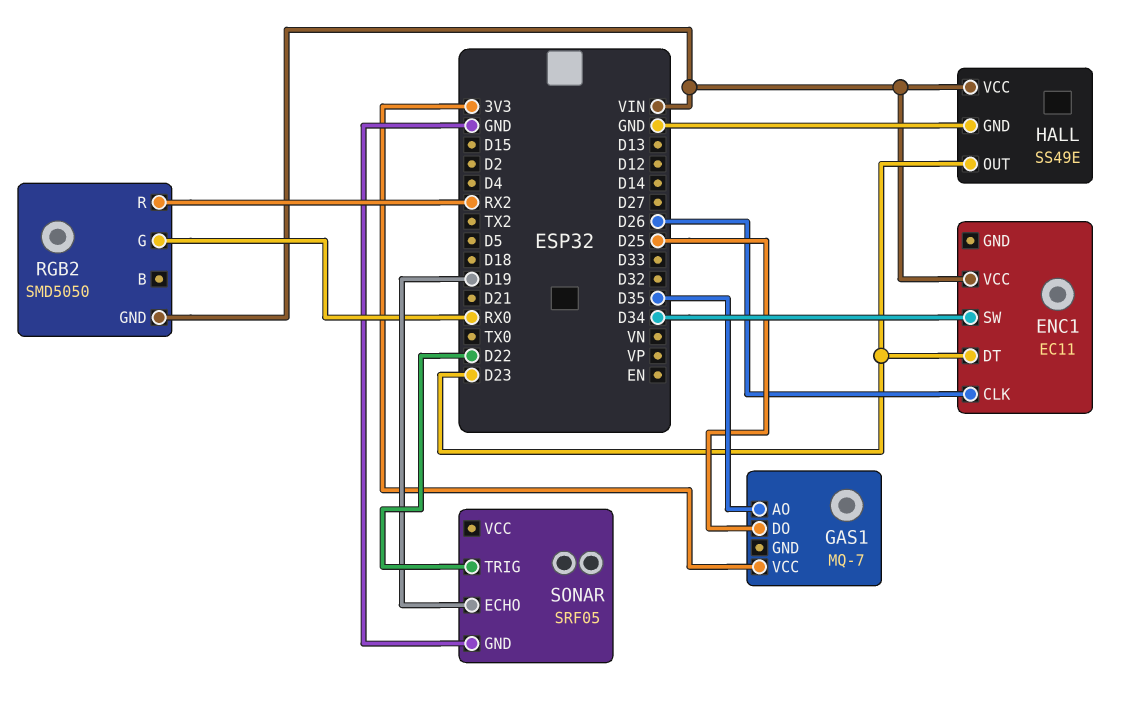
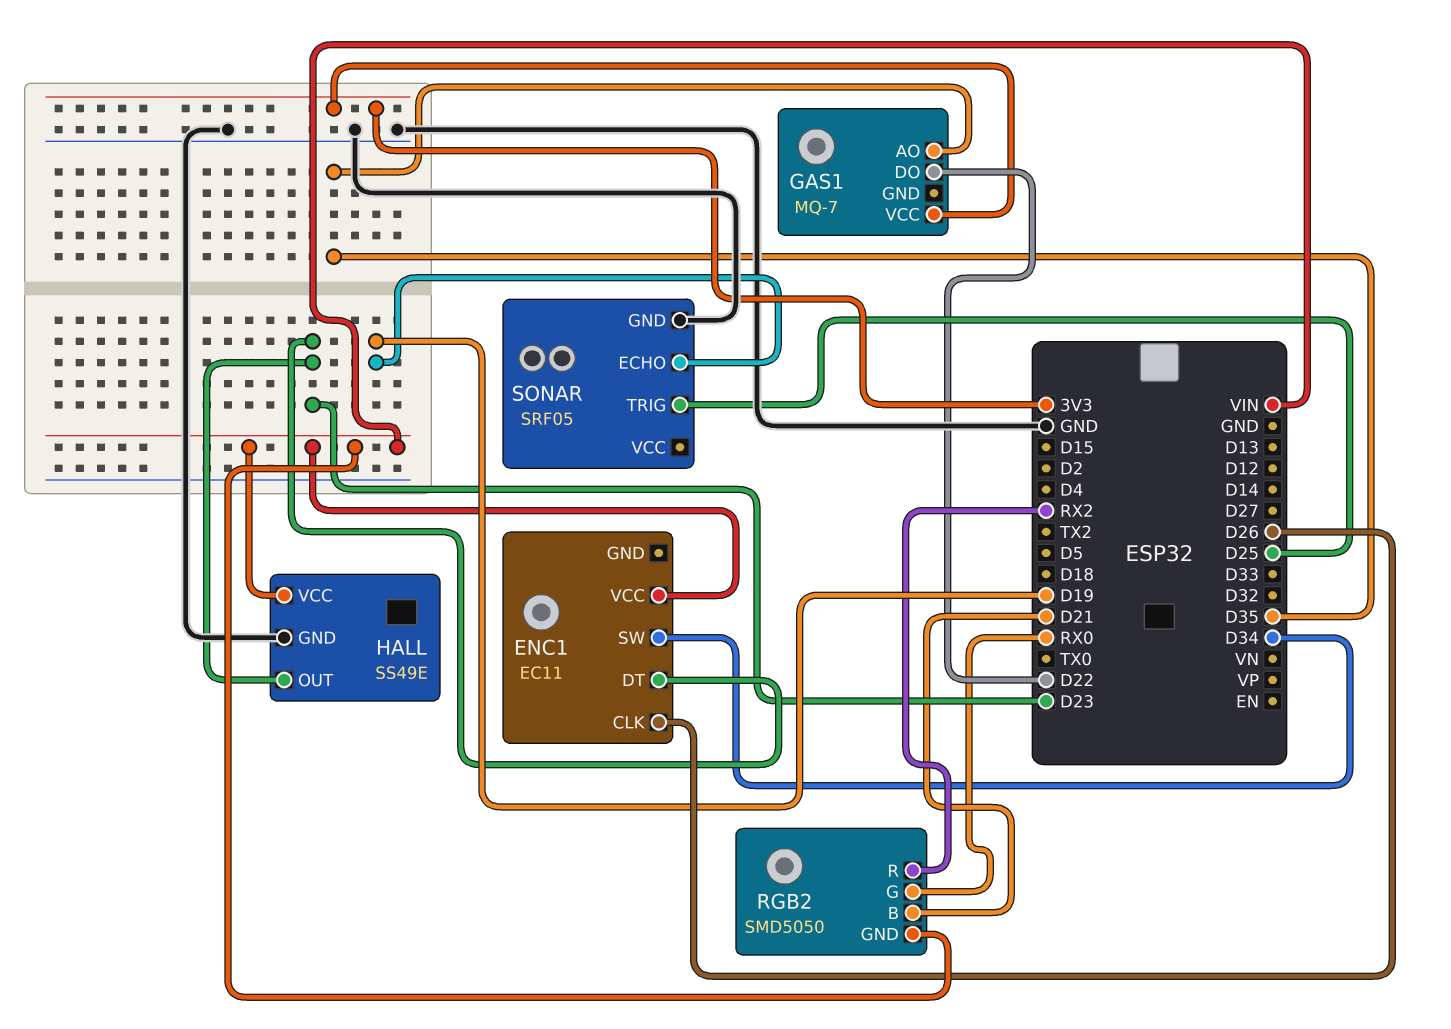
GAS1 pin DO: D25 -> D22
RGB2 pin B: none -> D21
SONAR pin TRIG: D22 -> D25

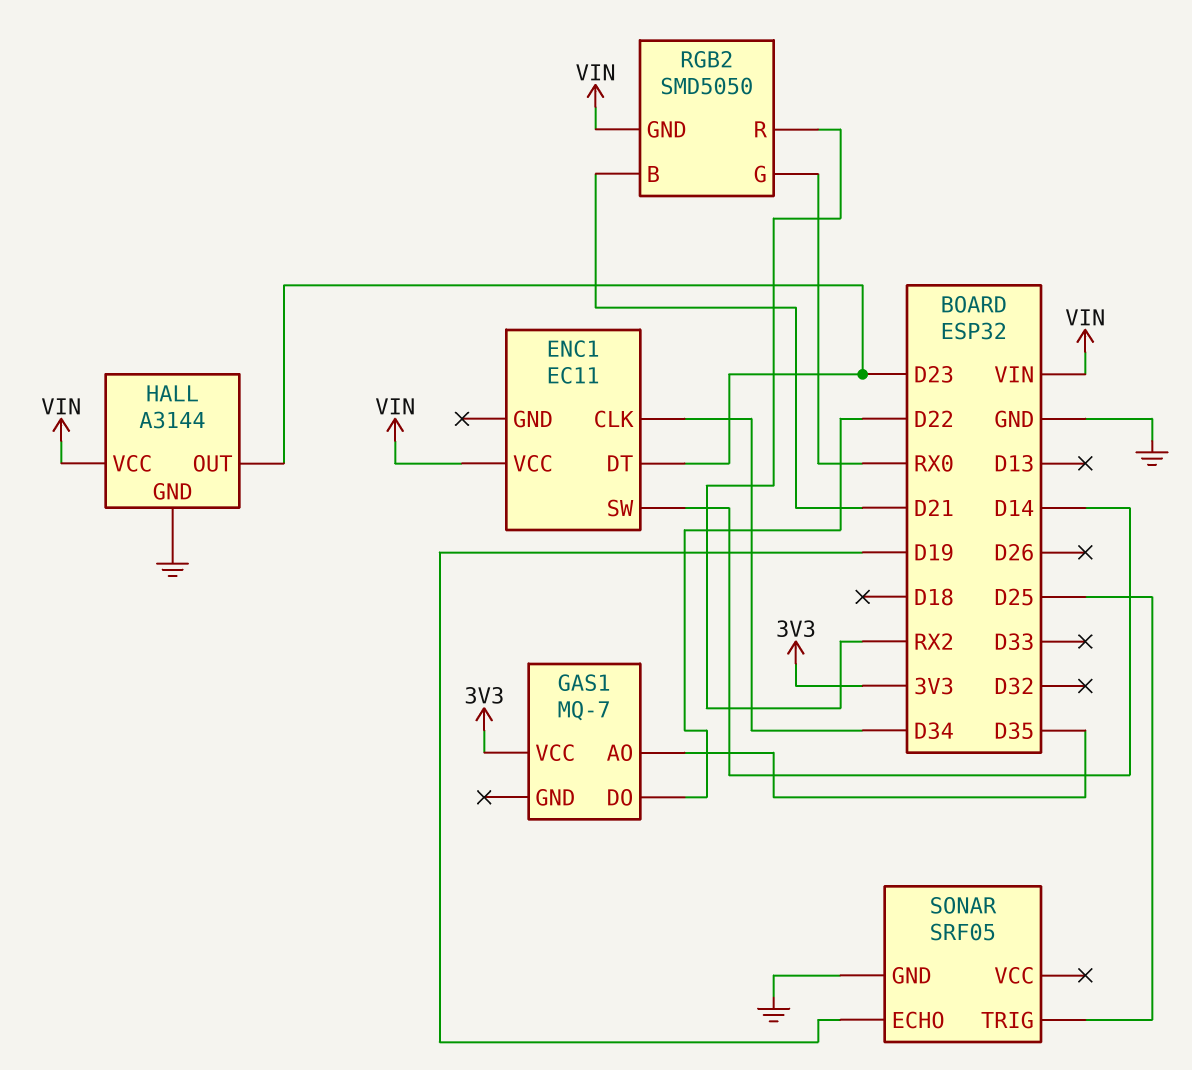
ENC1 pin CLK: D26 -> D34
ENC1 pin SW: D34 -> D14
HALL: SS49E -> A3144

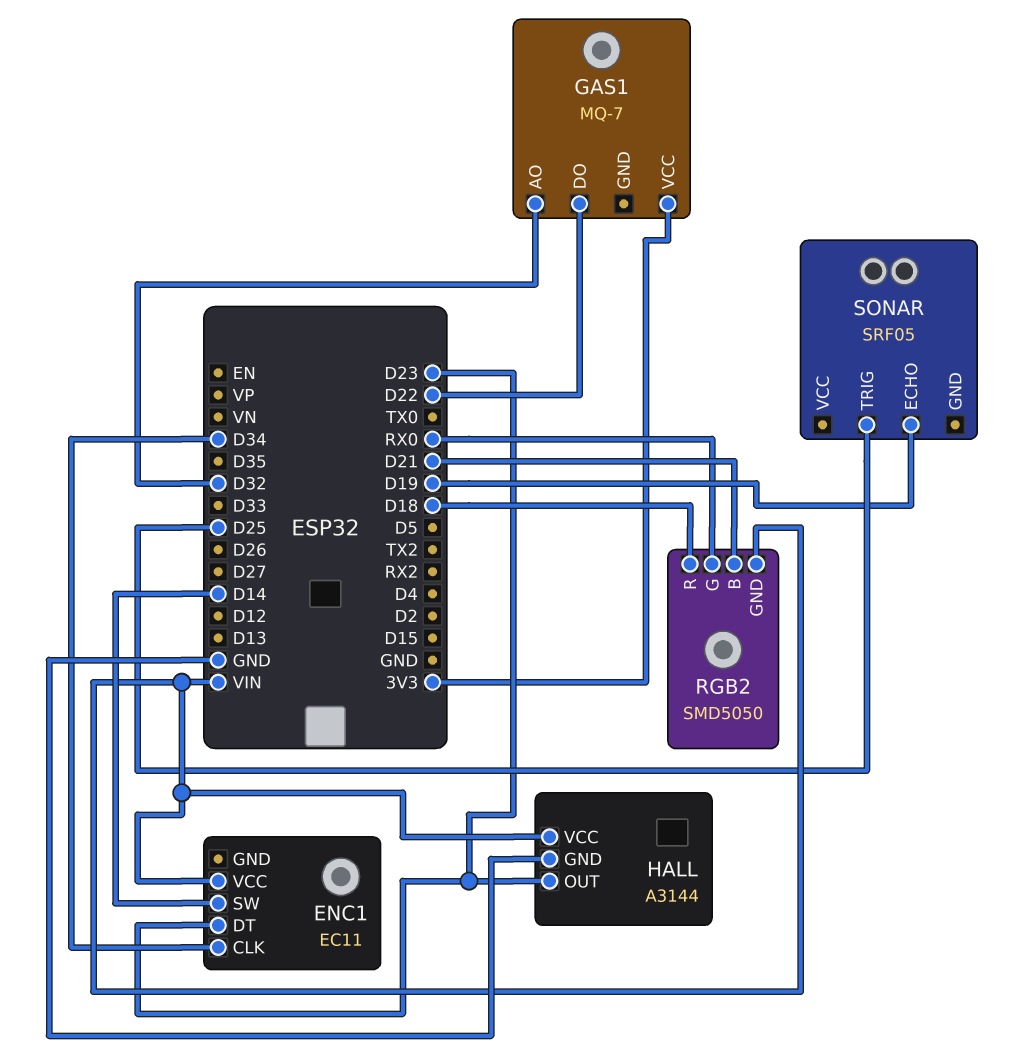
GAS1 pin AO: D35 -> D32
RGB2 pin R: RX2 -> D18
SONAR pin GND: GND -> none

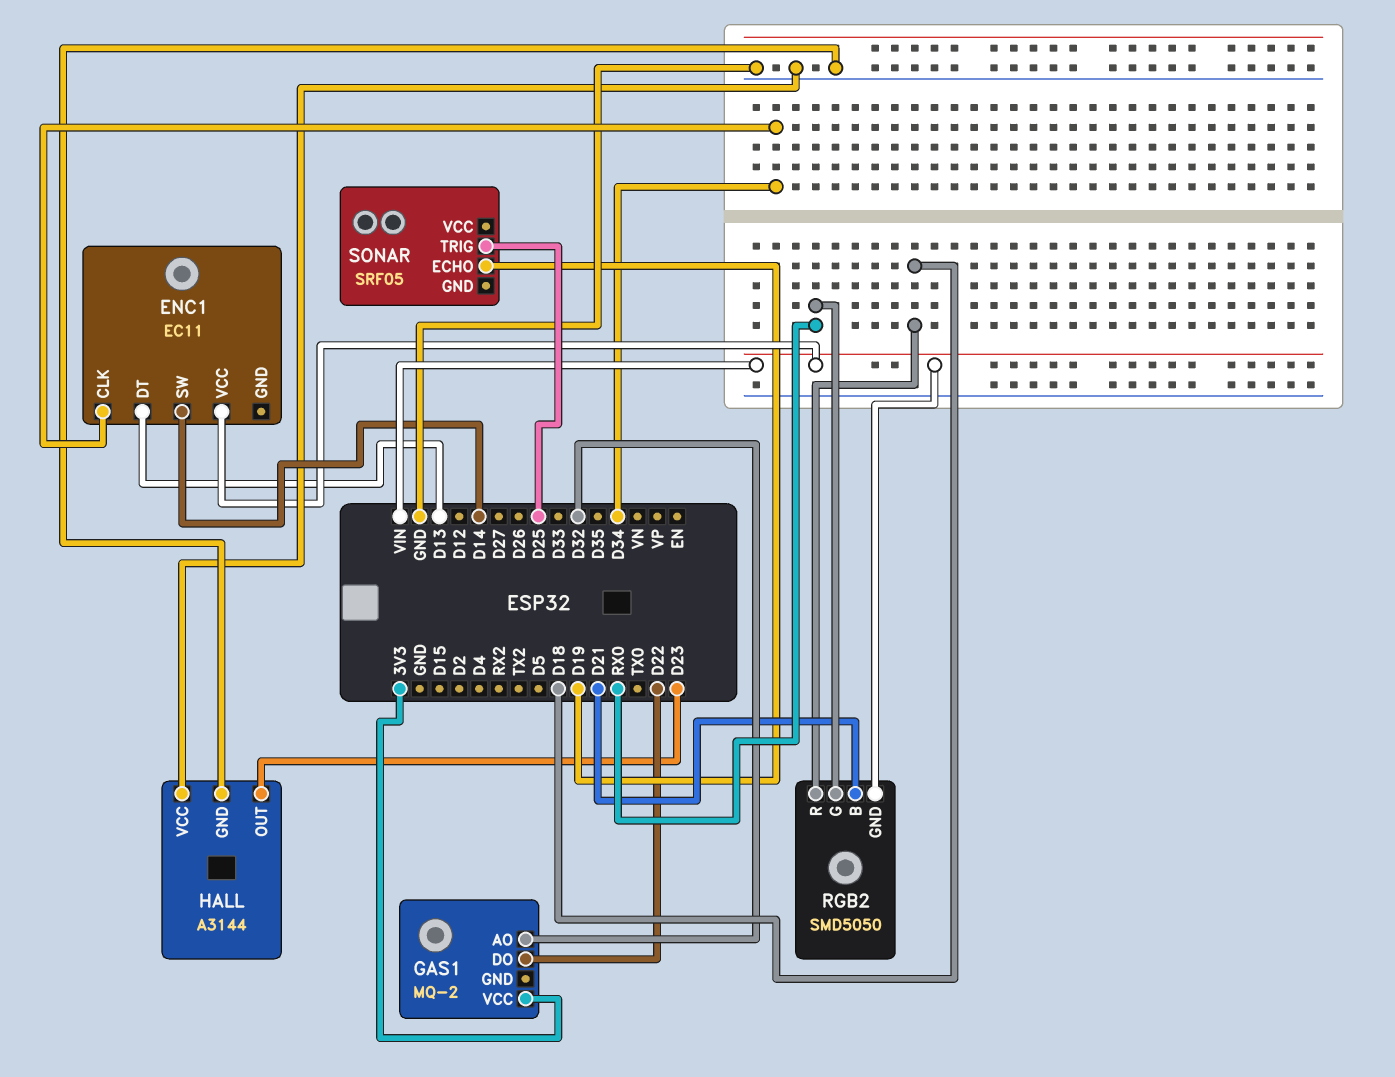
ENC1 pin DT: D23 -> D13
GAS1: MQ-7 -> MQ-2
HALL pin VCC: VIN -> GND

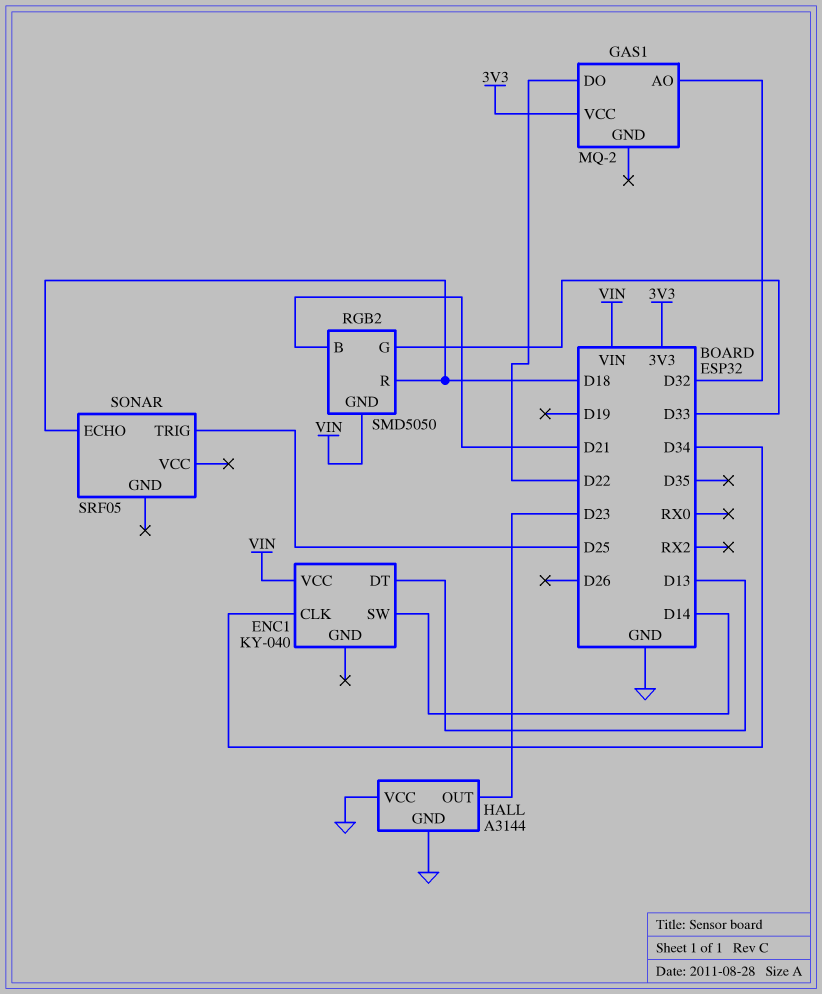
ENC1: EC11 -> KY-040
RGB2 pin G: RX0 -> D33
SONAR pin ECHO: D19 -> D18

